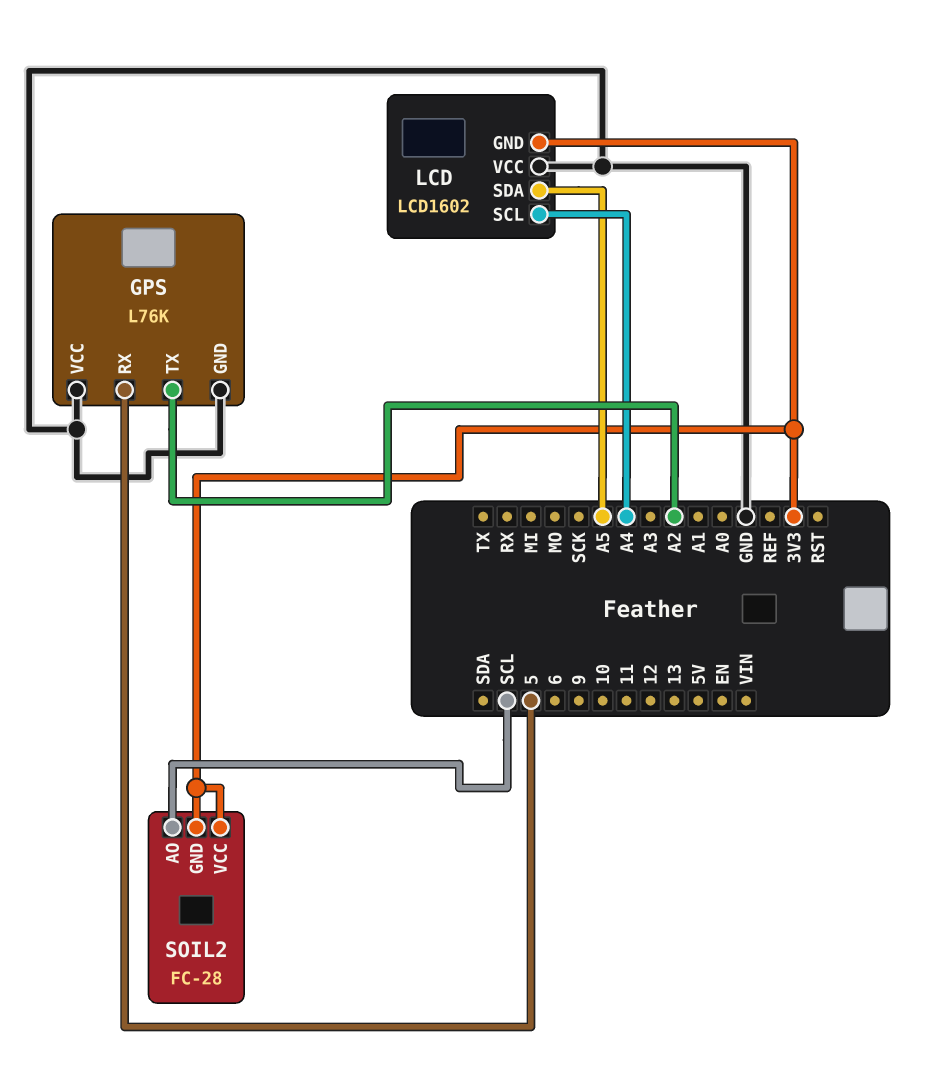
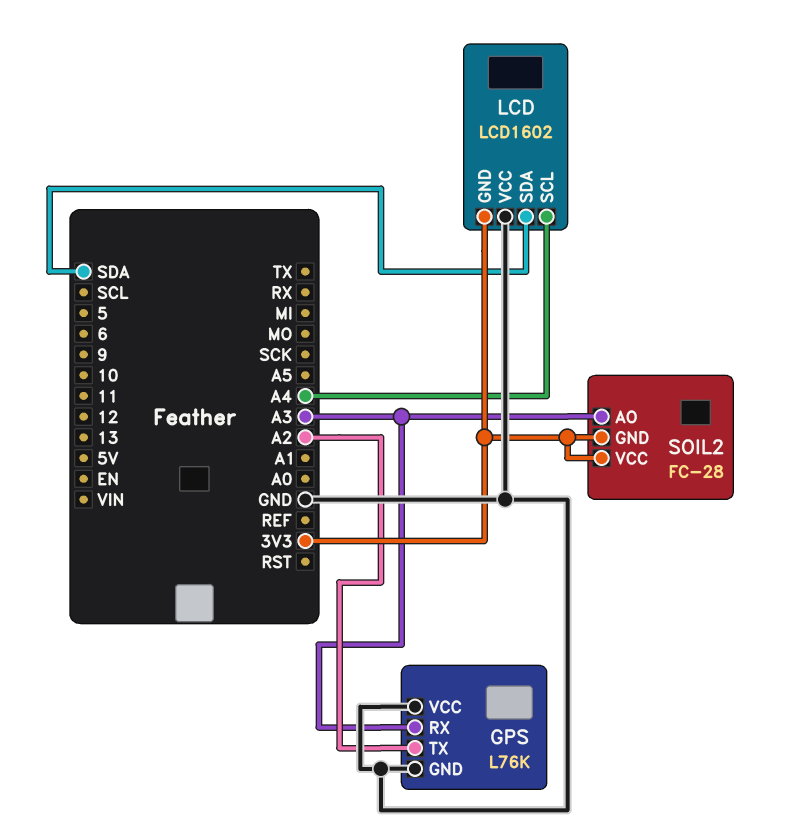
GPS pin RX: 5 -> A3
LCD pin SDA: A5 -> SDA
SOIL2 pin AO: SCL -> A3

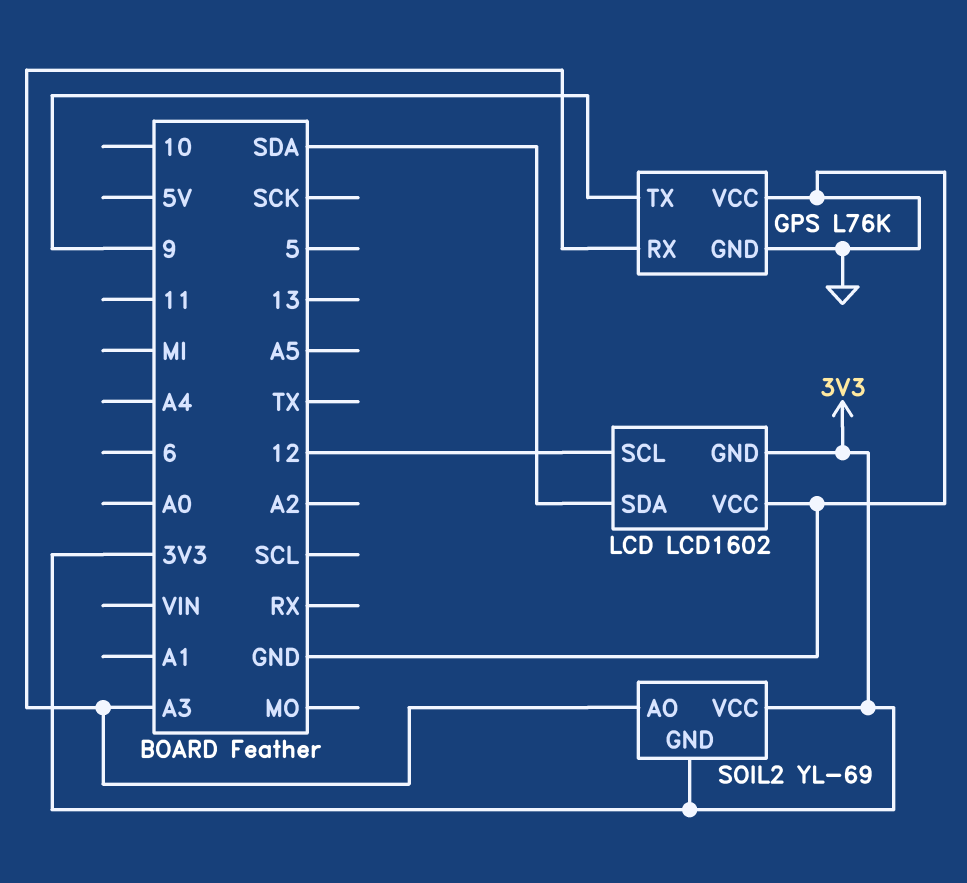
GPS pin TX: A2 -> 9
LCD pin SCL: A4 -> 12
SOIL2: FC-28 -> YL-69

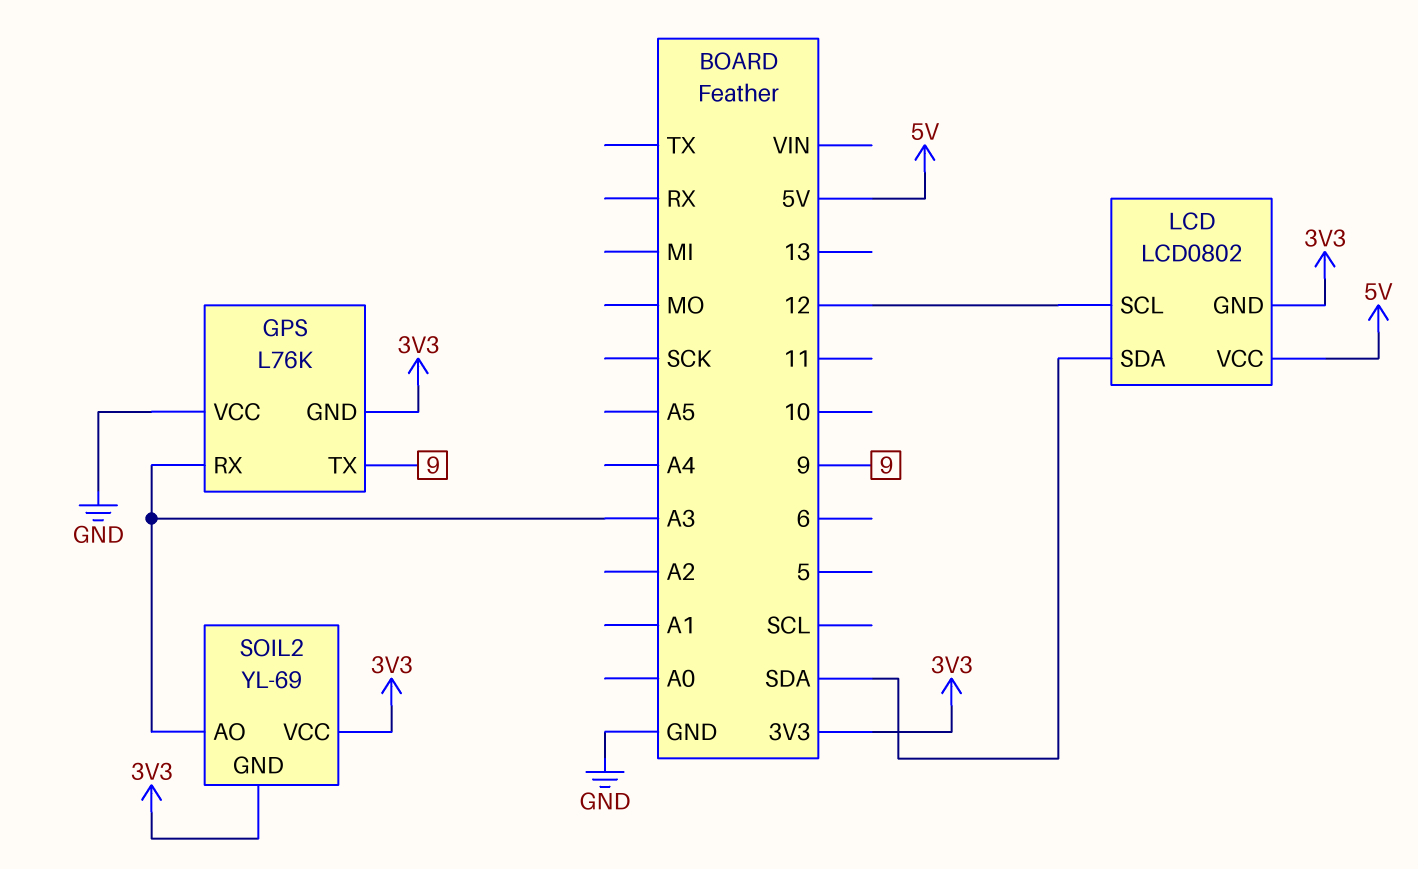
GPS pin GND: GND -> 3V3
LCD: LCD1602 -> LCD0802
LCD pin VCC: GND -> 5V

